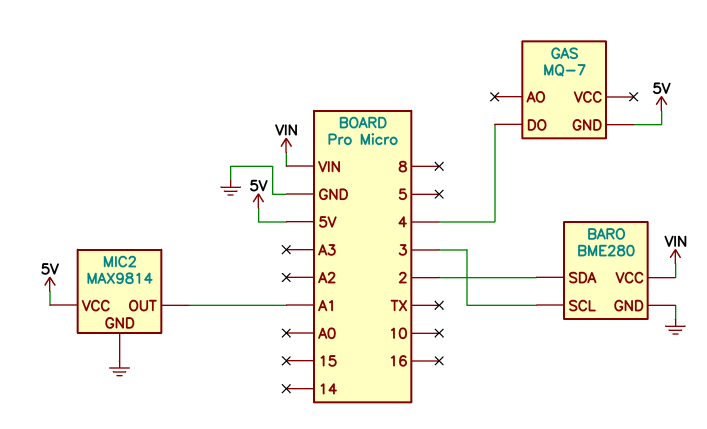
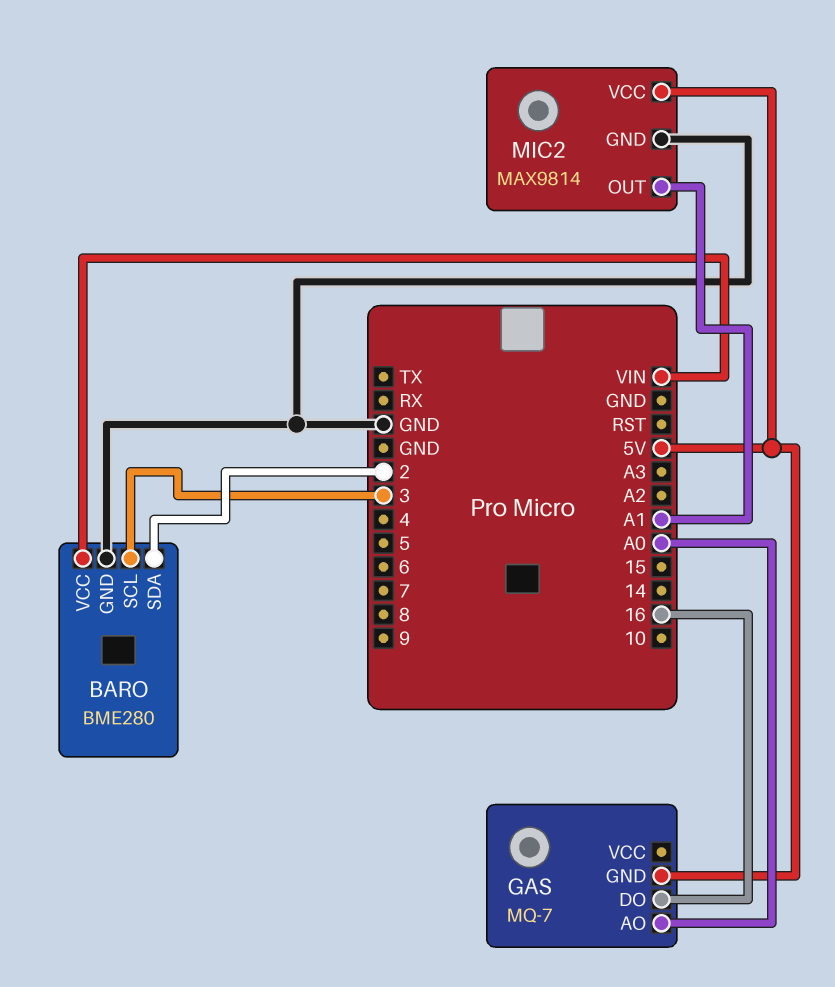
GAS pin AO: none -> A0
GAS pin DO: 4 -> 16

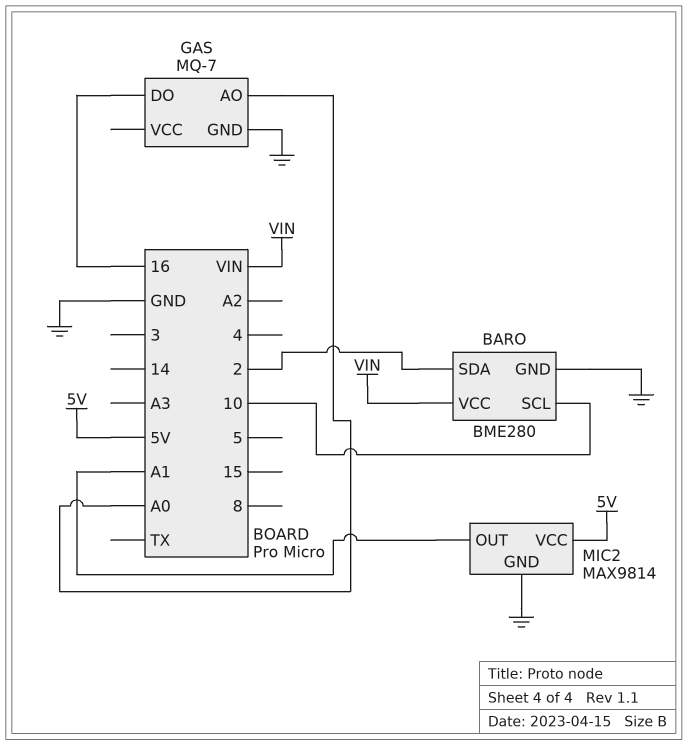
BARO pin SCL: 3 -> 10
GAS pin GND: 5V -> GND

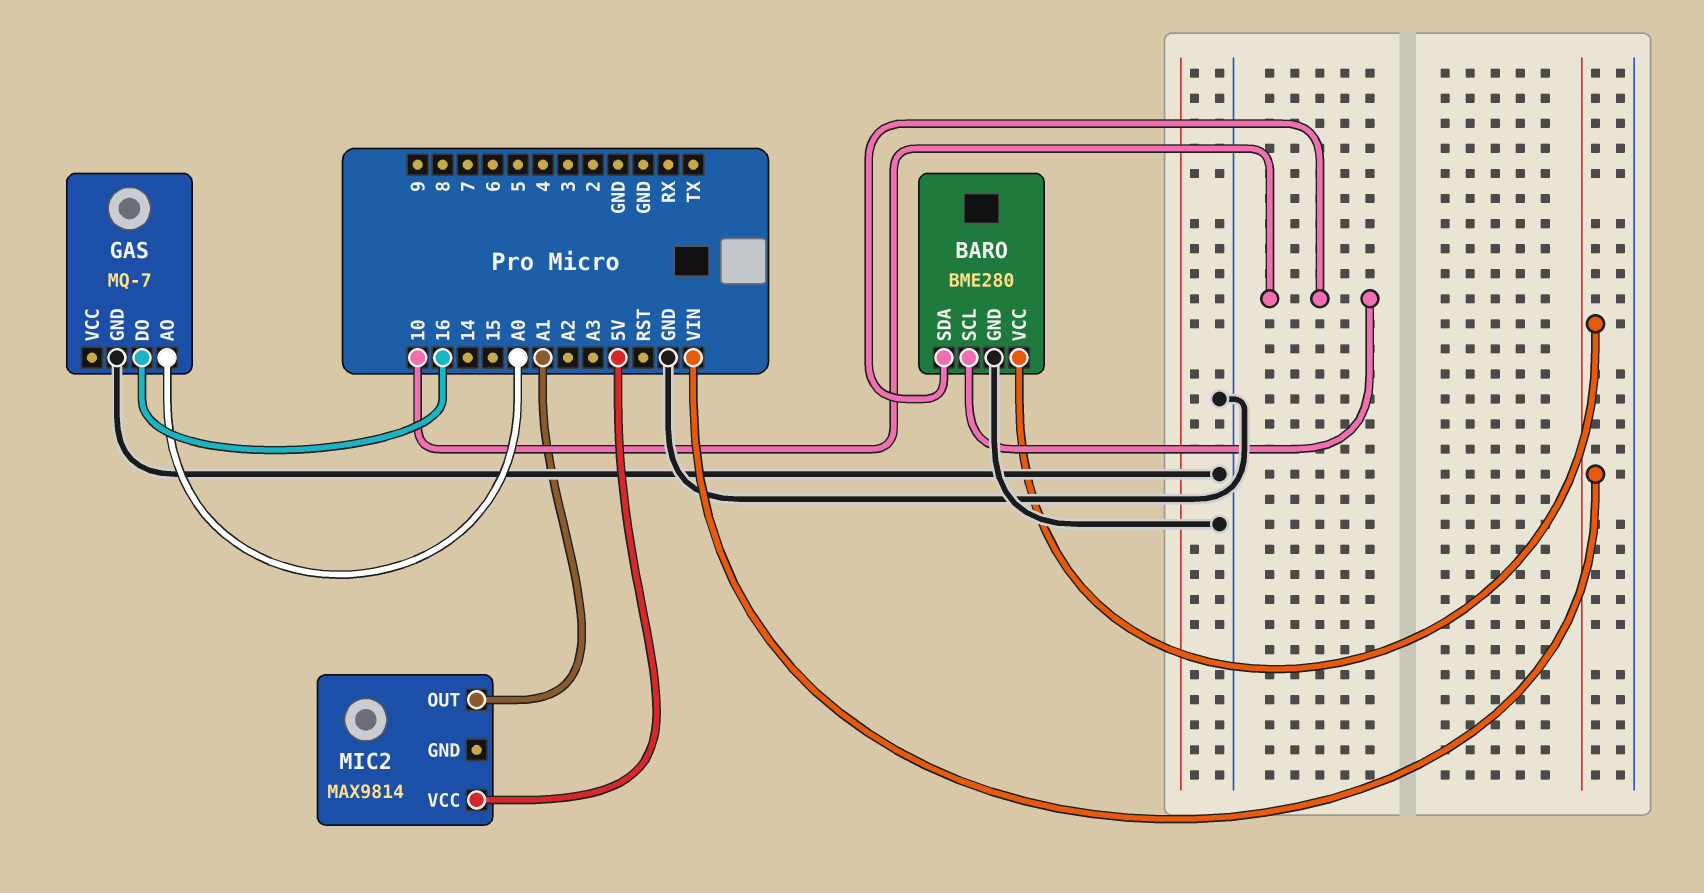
BARO pin SDA: 2 -> 10
MIC2 pin GND: GND -> none

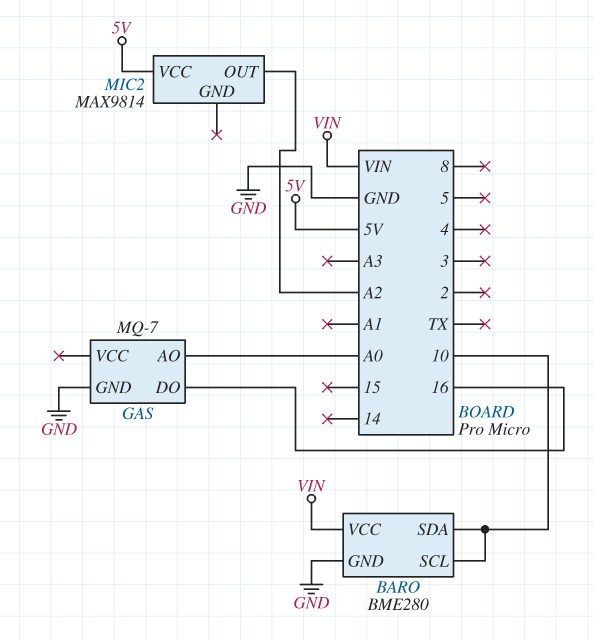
MIC2 pin OUT: A1 -> A2

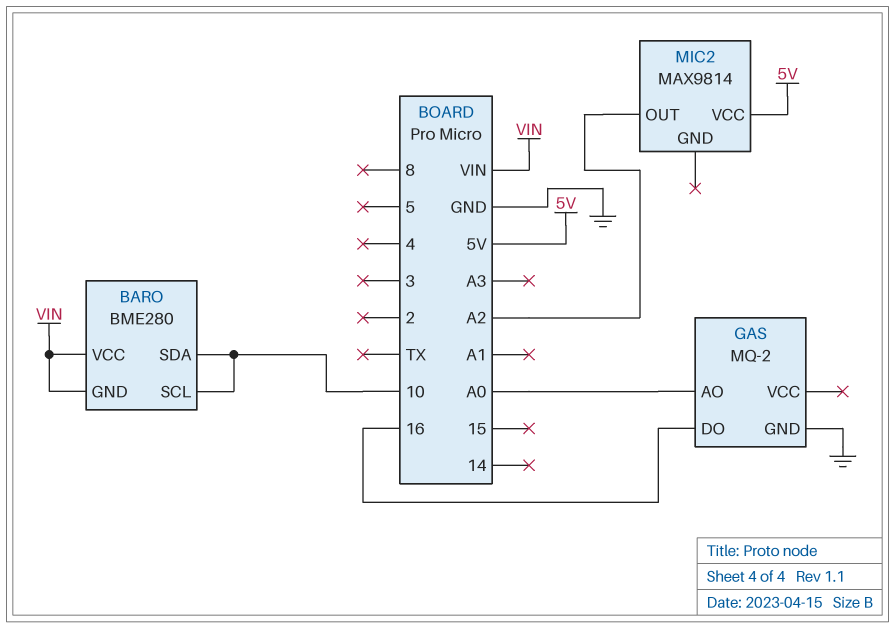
BARO pin GND: GND -> VIN
GAS: MQ-7 -> MQ-2

